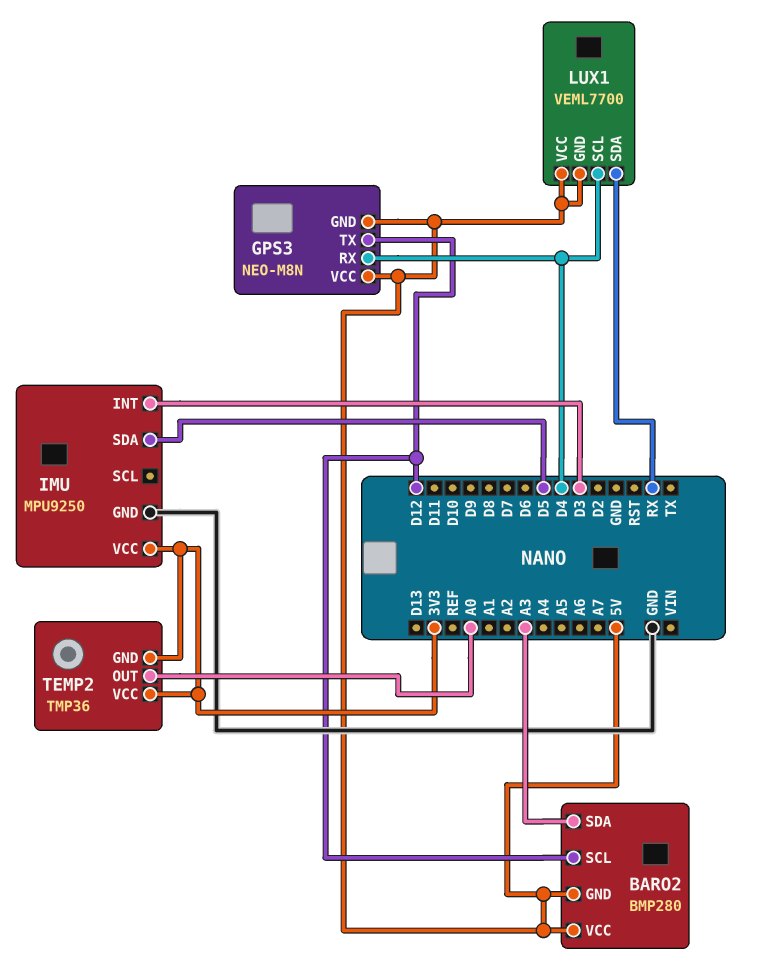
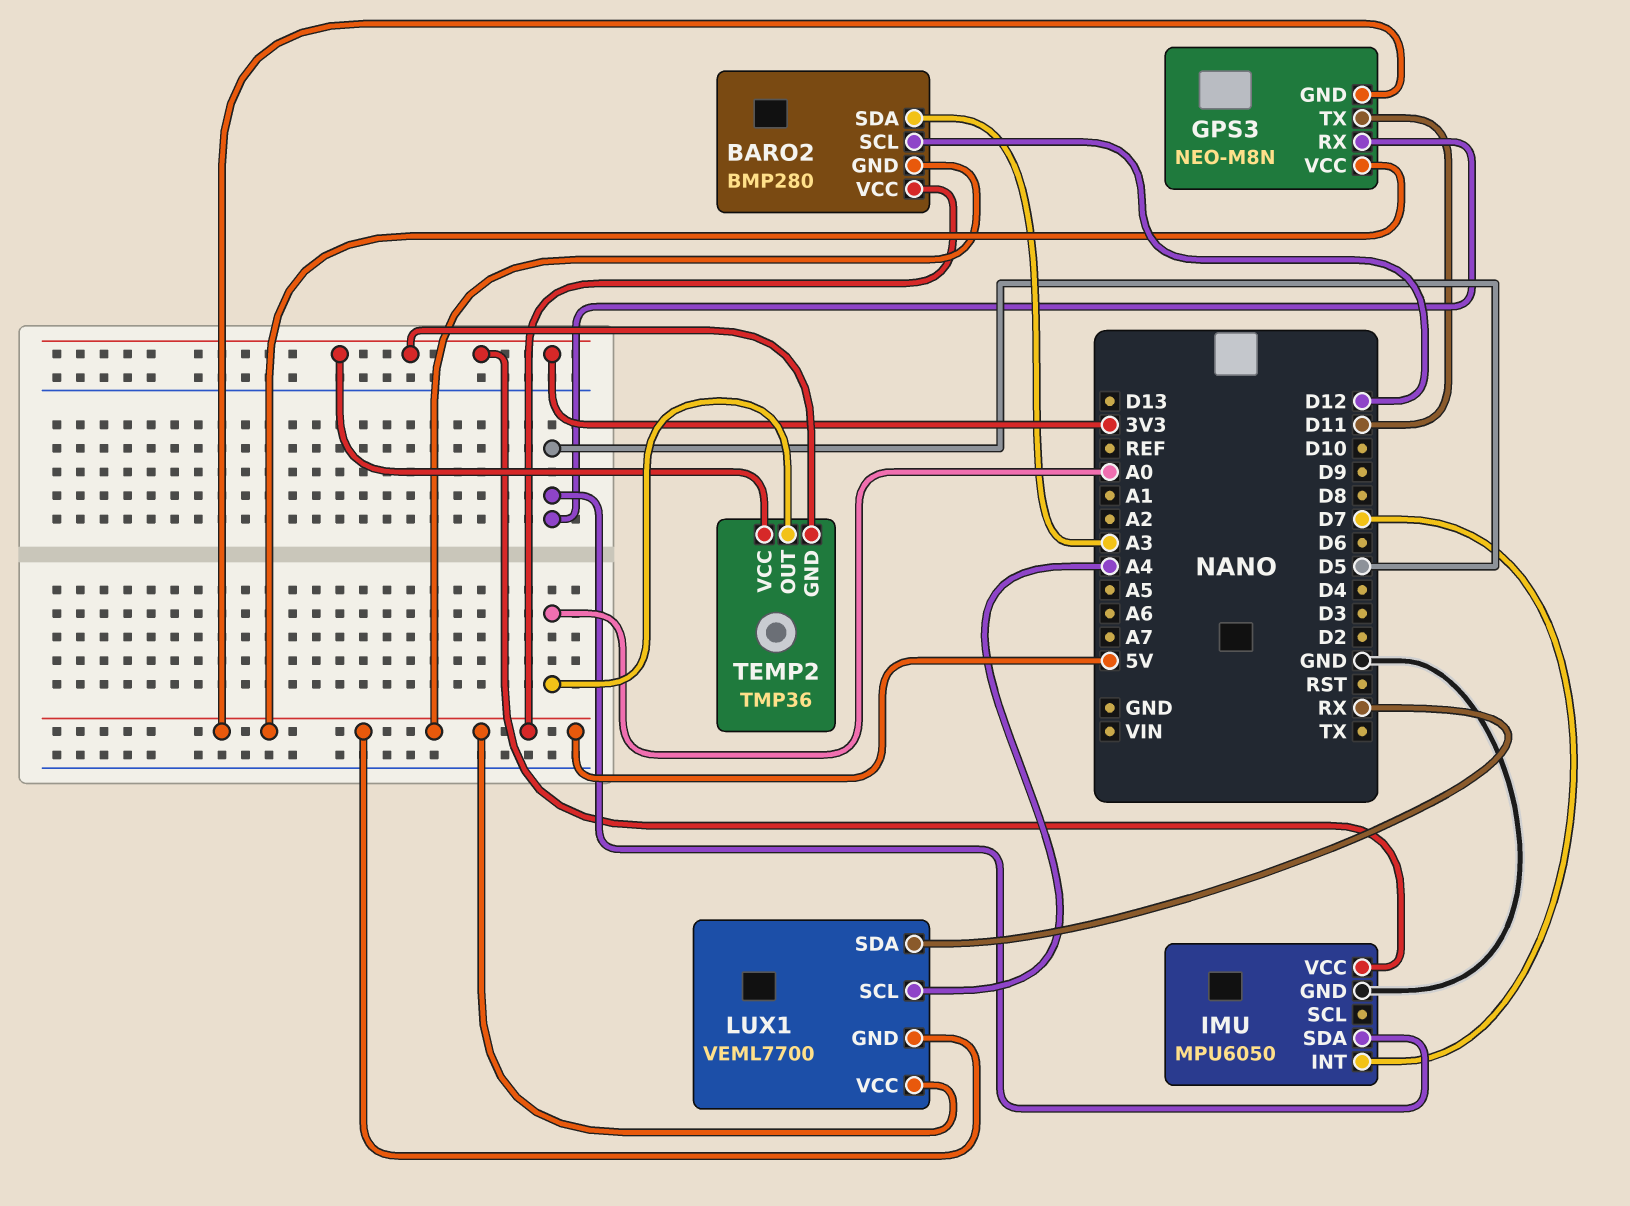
GPS3 pin RX: D4 -> D5
GPS3 pin TX: D12 -> D11
IMU: MPU9250 -> MPU6050
IMU pin INT: D3 -> D7
LUX1 pin SCL: D4 -> A4

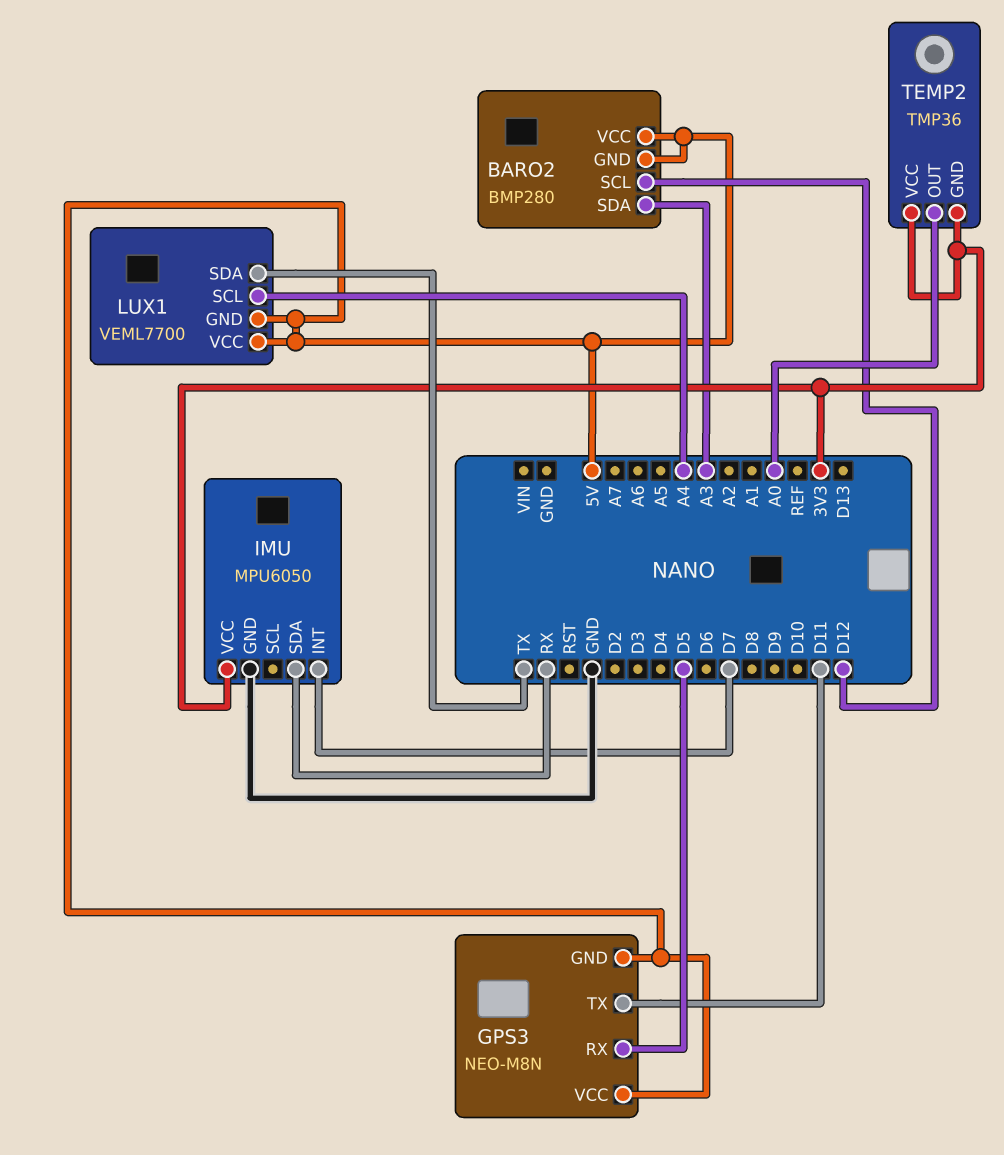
IMU pin SDA: D5 -> RX
LUX1 pin SDA: RX -> TX

